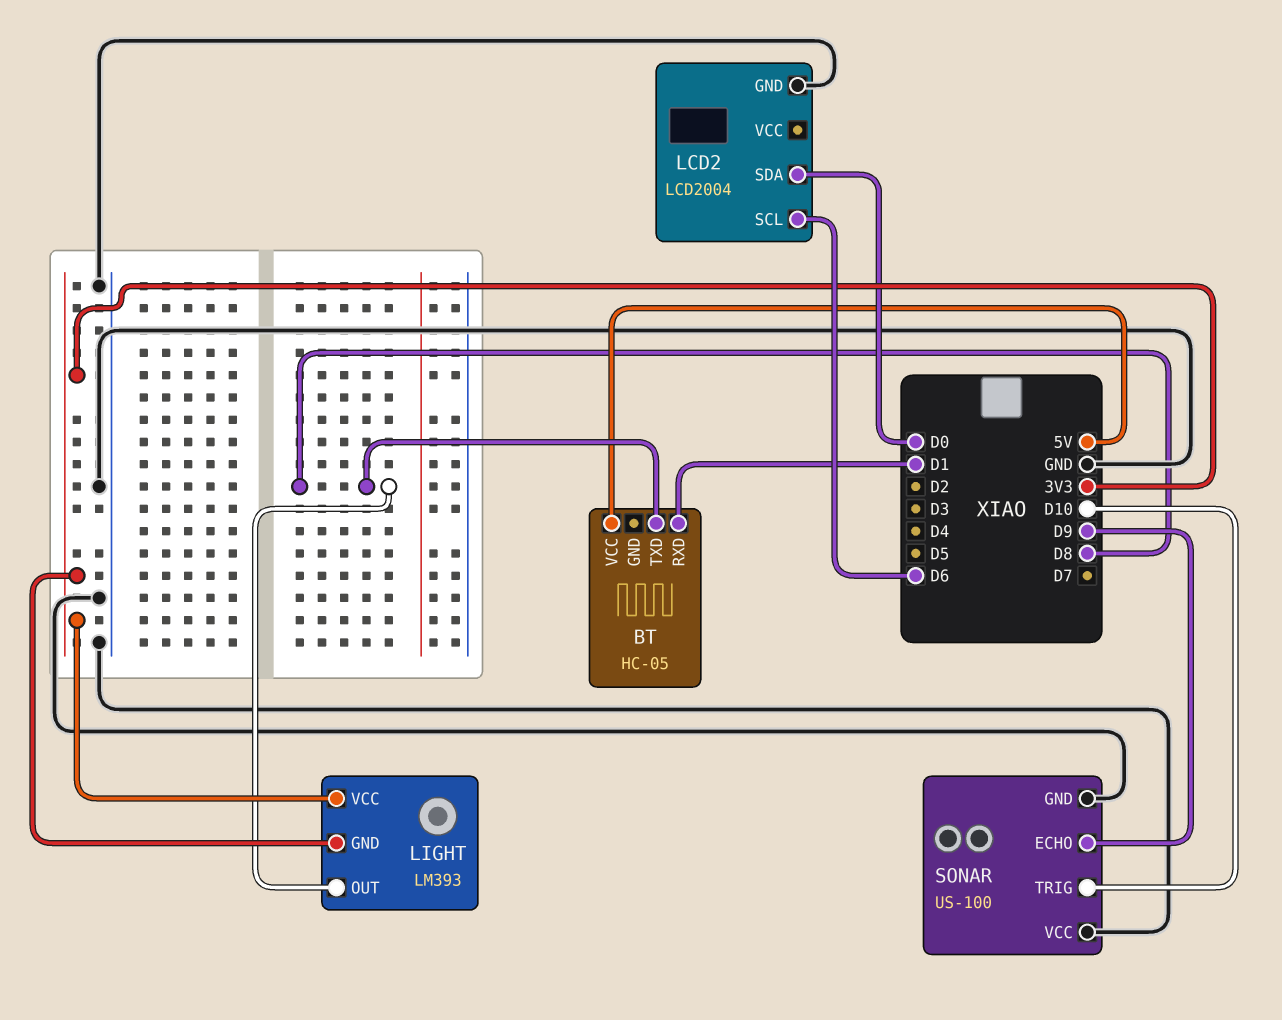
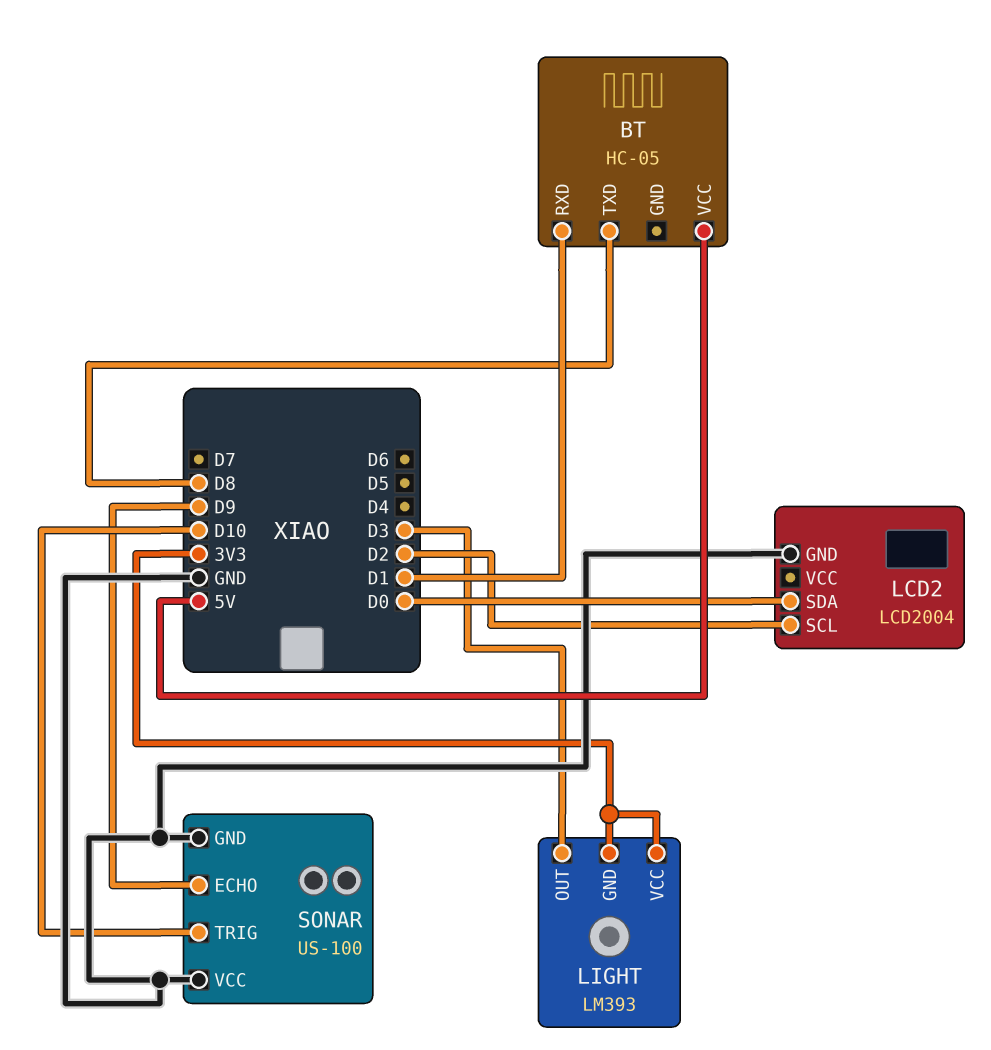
LCD2 pin SCL: D6 -> D2
LIGHT pin OUT: D8 -> D3

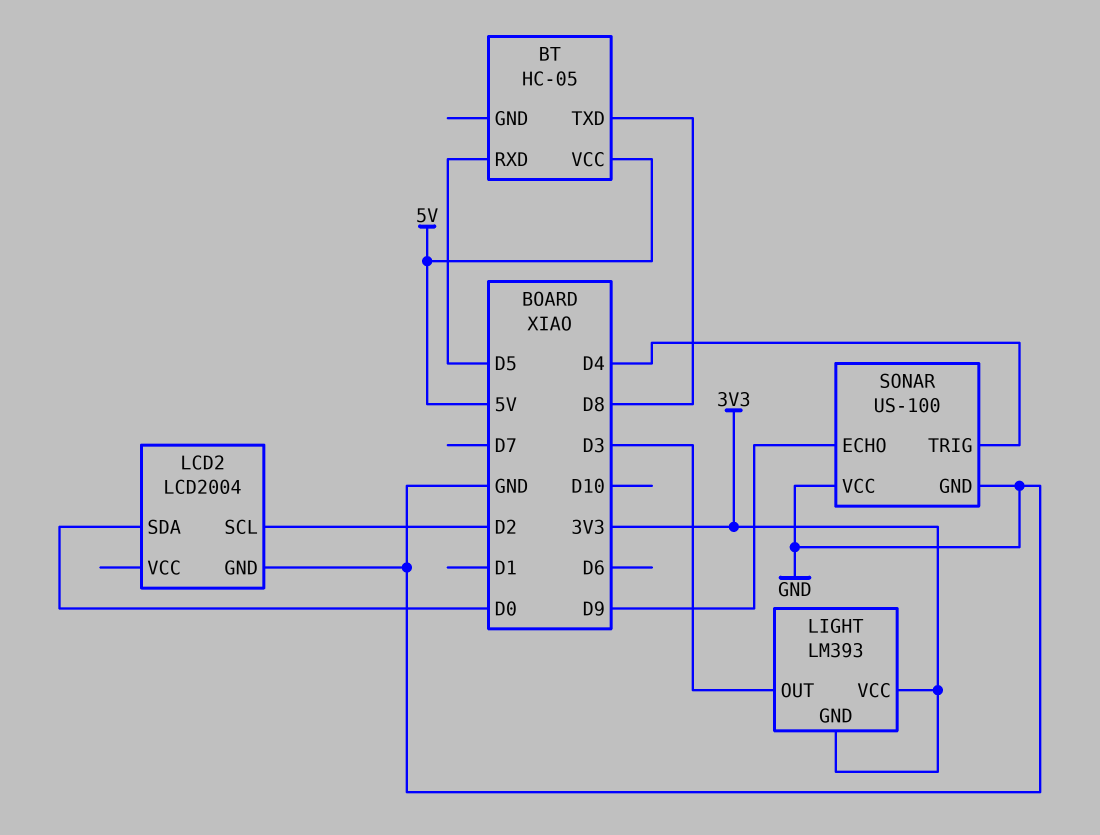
BT pin RXD: D1 -> D5
SONAR pin TRIG: D10 -> D4

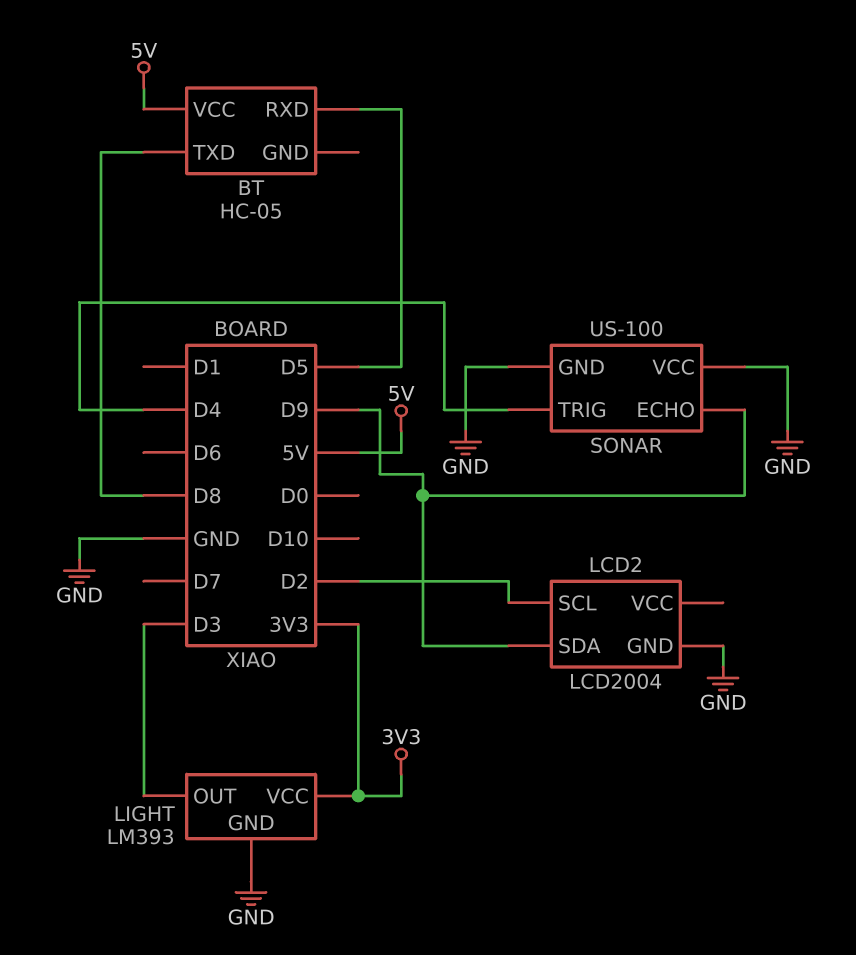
LCD2 pin SDA: D0 -> D9
LIGHT pin GND: 3V3 -> GND

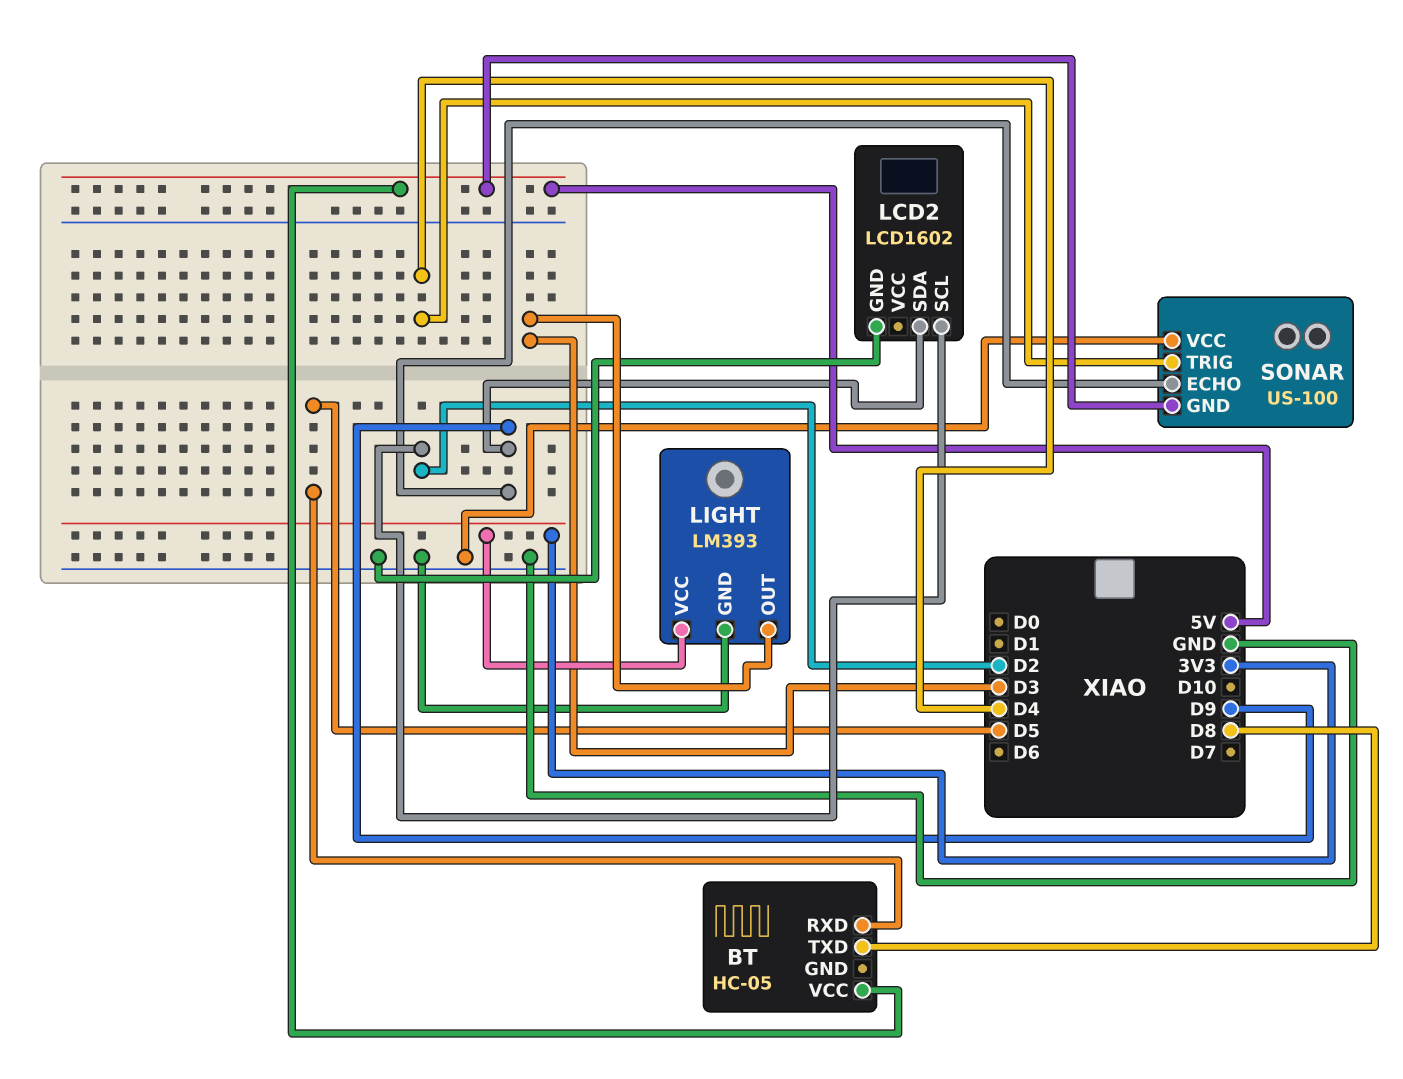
LCD2: LCD2004 -> LCD1602
SONAR pin GND: GND -> 5V

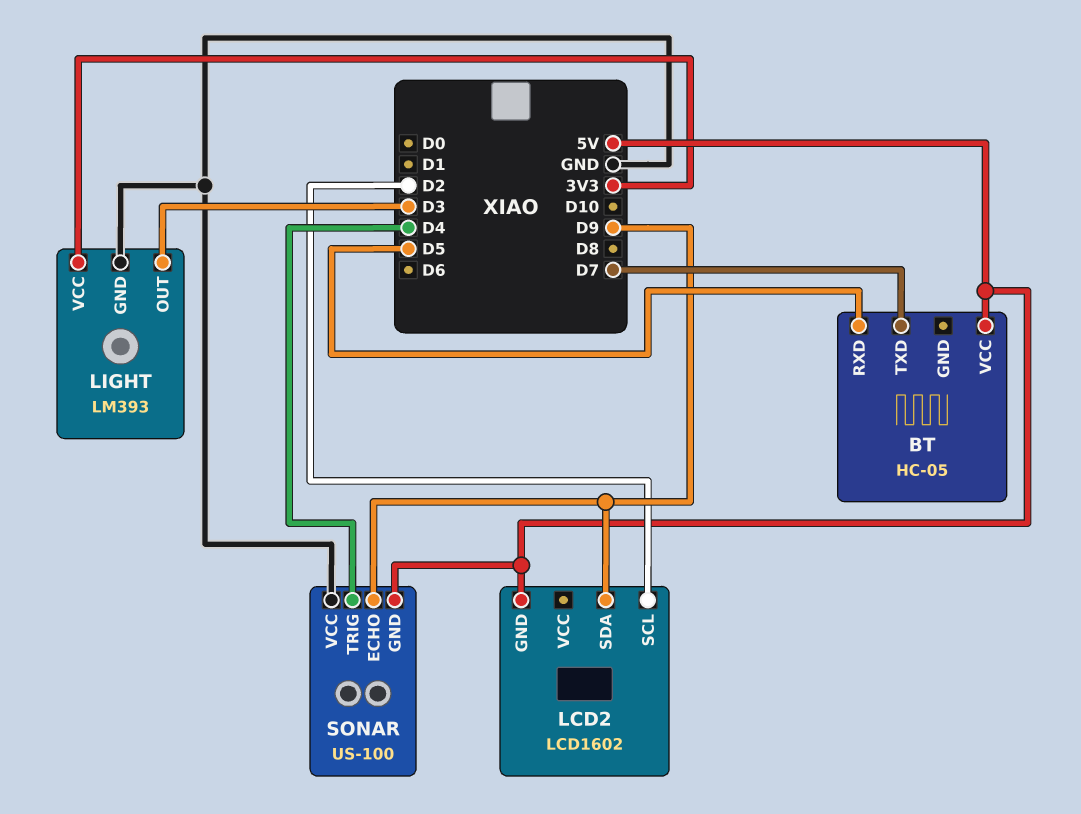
BT pin TXD: D8 -> D7
LCD2 pin GND: GND -> 5V

